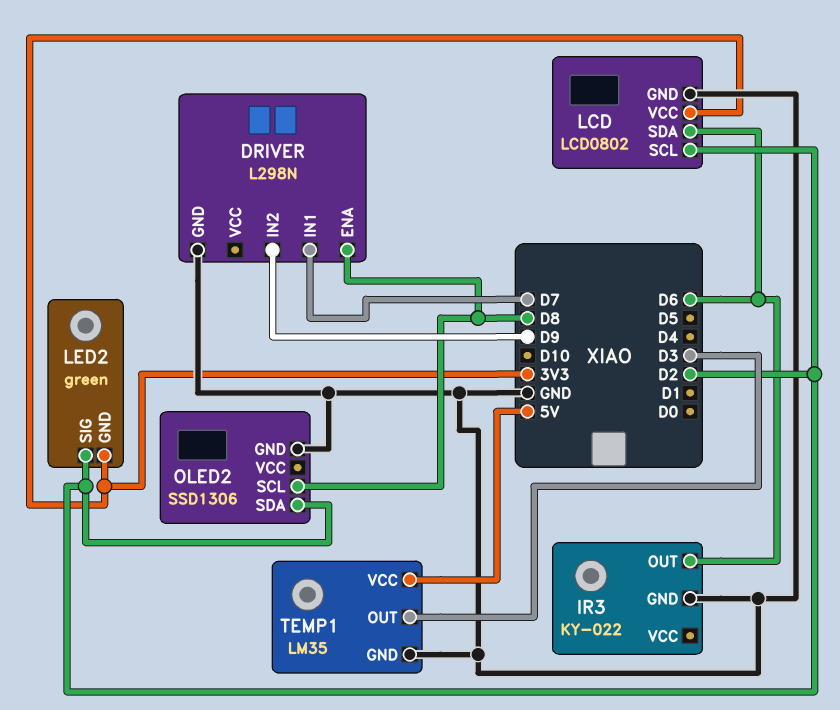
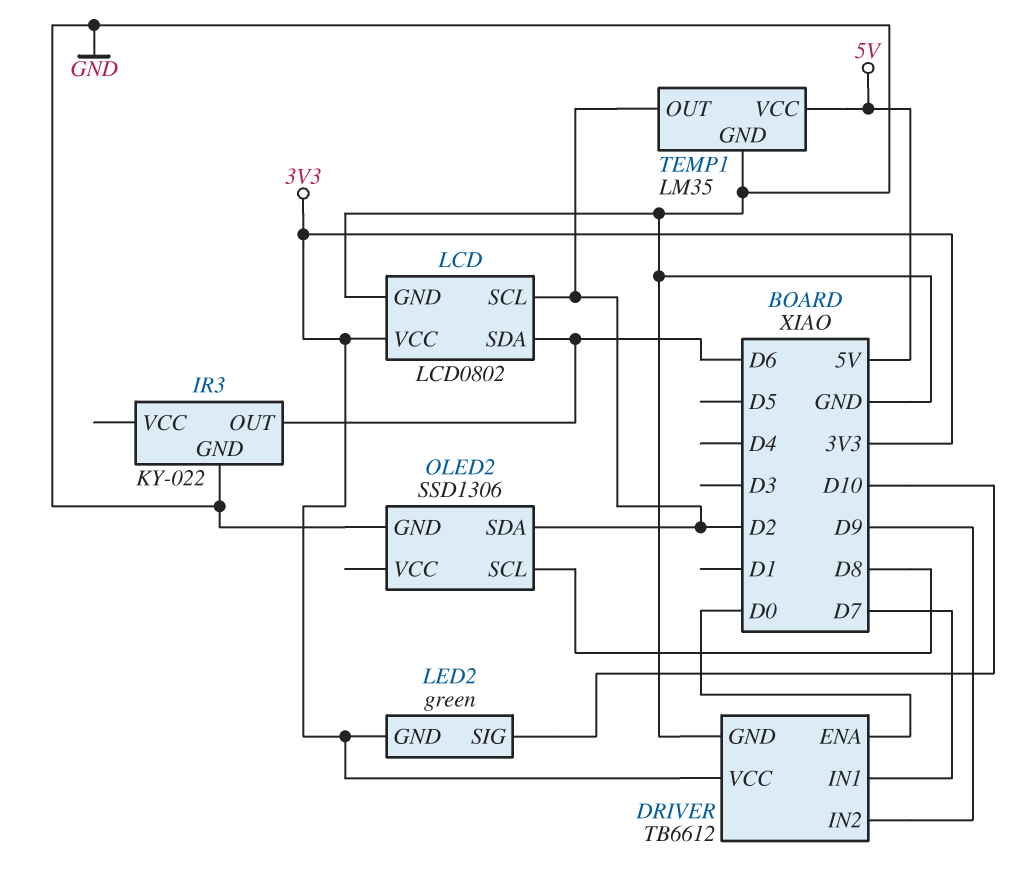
DRIVER: L298N -> TB6612
DRIVER pin ENA: D8 -> D0
DRIVER pin VCC: none -> 3V3
LED2 pin SIG: D2 -> D10
TEMP1 pin OUT: D3 -> D2

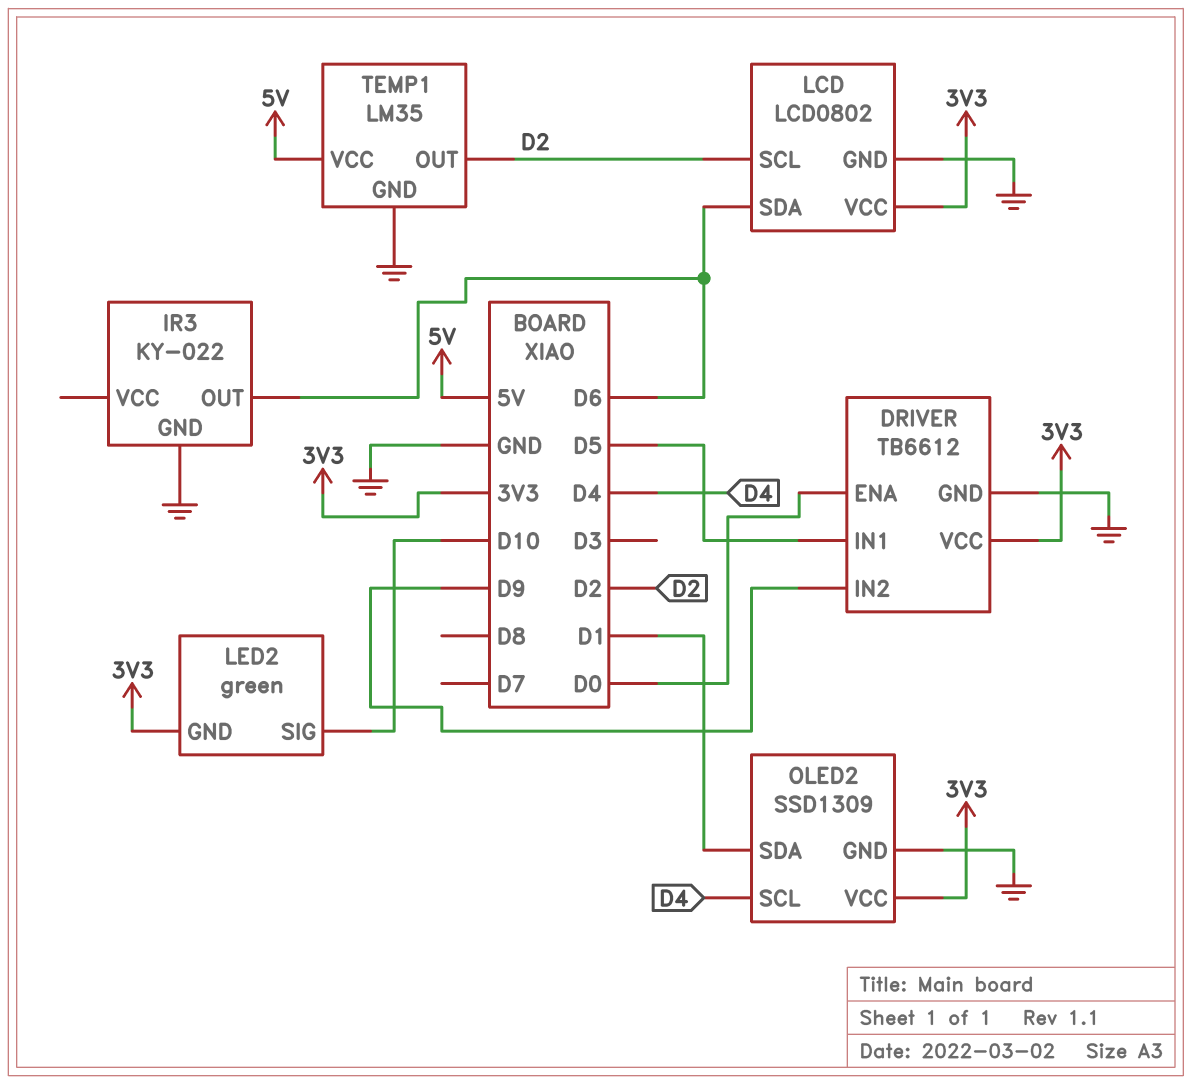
DRIVER pin IN1: D7 -> D5
OLED2: SSD1306 -> SSD1309
OLED2 pin SCL: D8 -> D4
OLED2 pin SDA: D2 -> D1
OLED2 pin VCC: none -> 3V3

